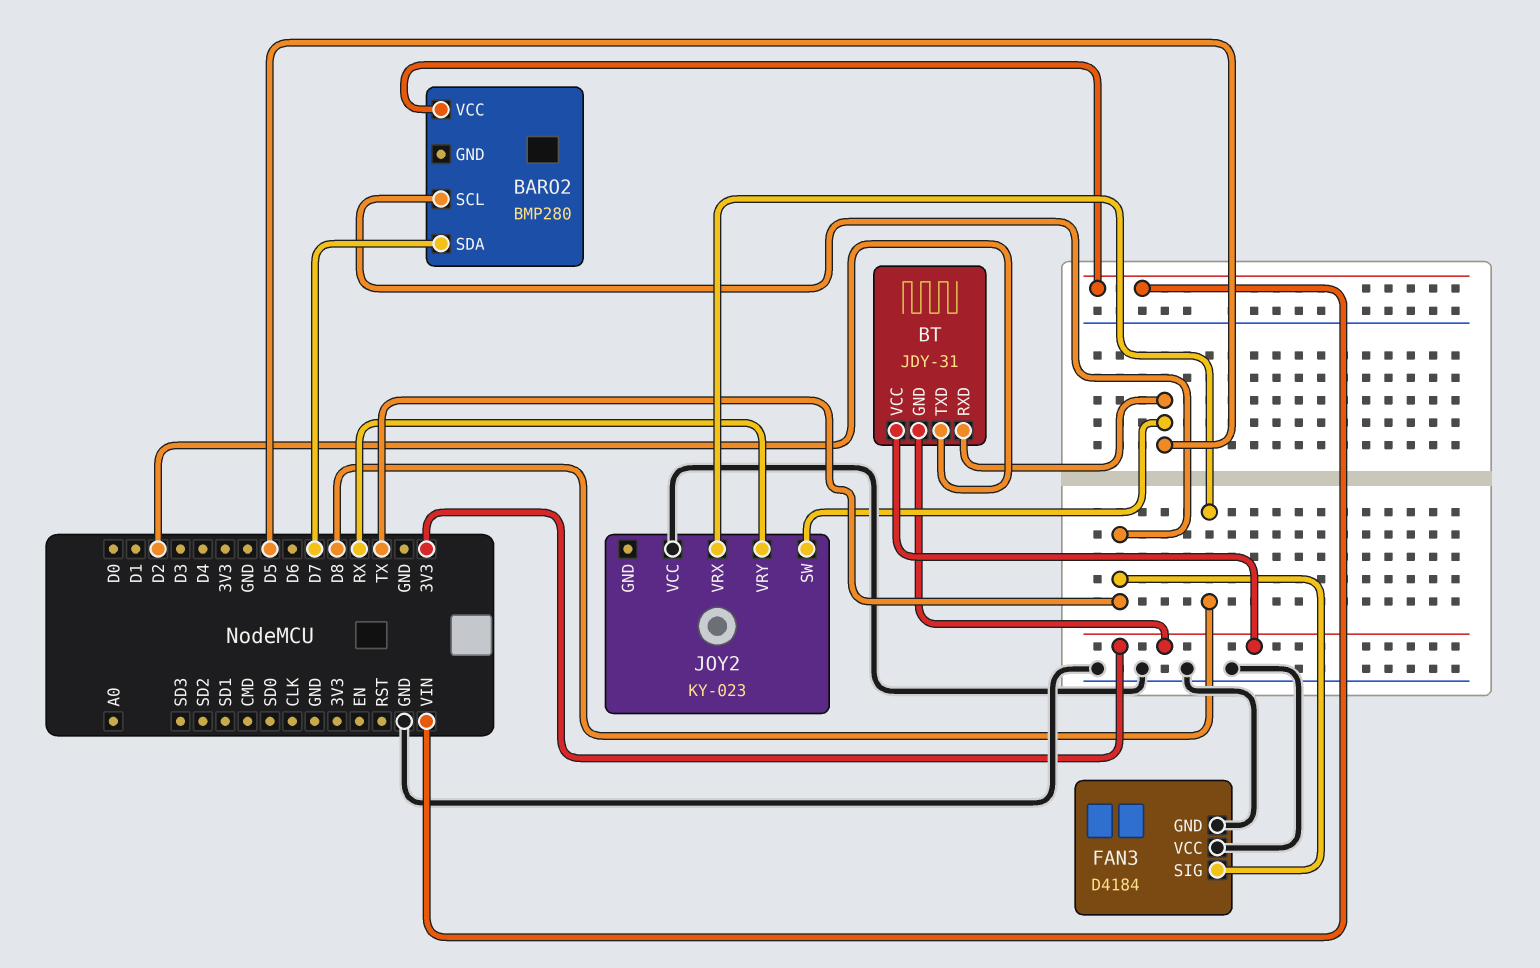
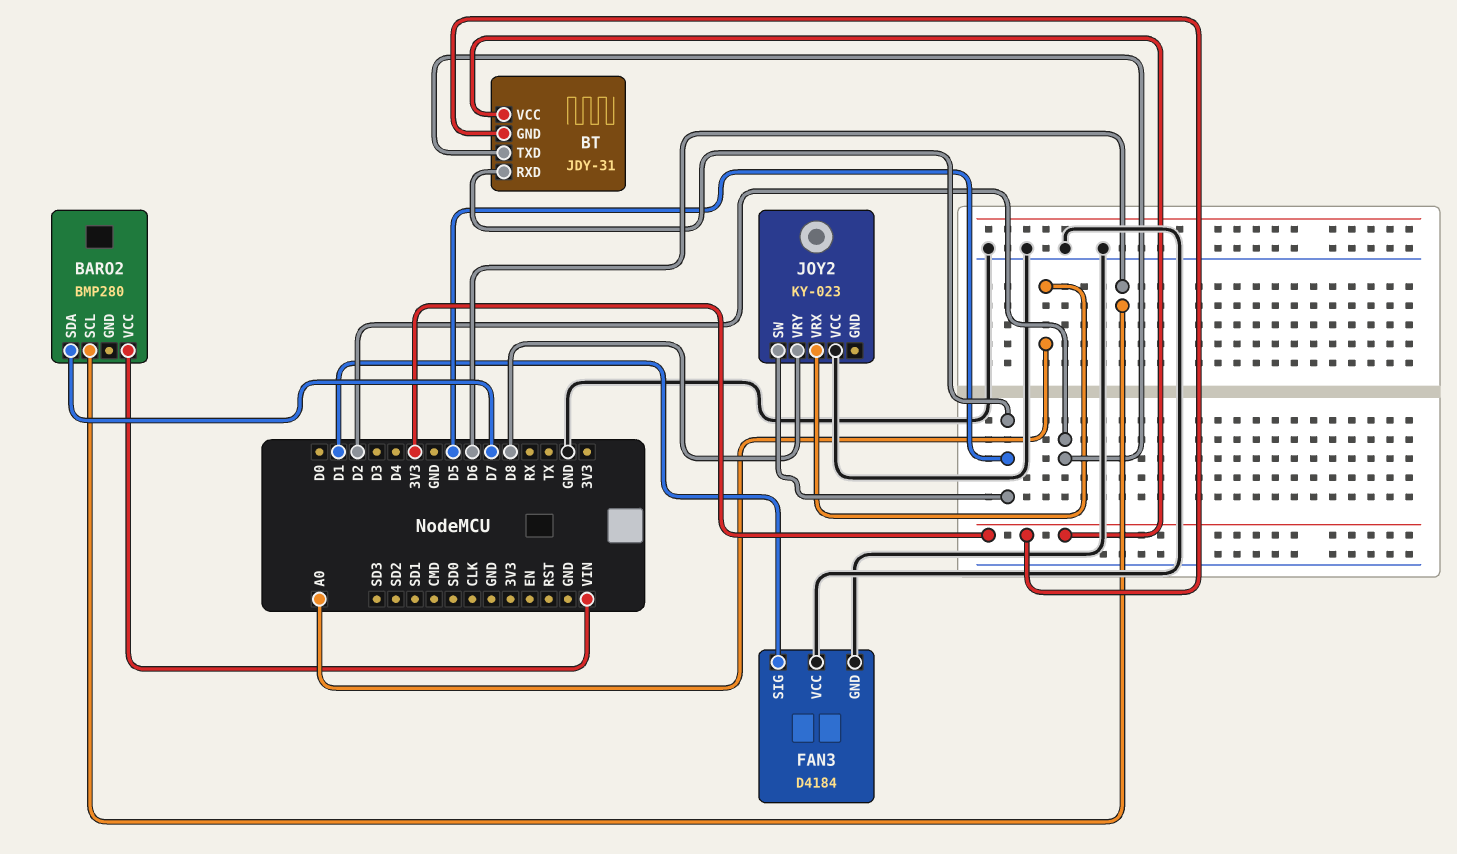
BARO2 pin SCL: TX -> D6
FAN3 pin SIG: TX -> D1
JOY2 pin VRX: D8 -> A0
JOY2 pin VRY: RX -> D8

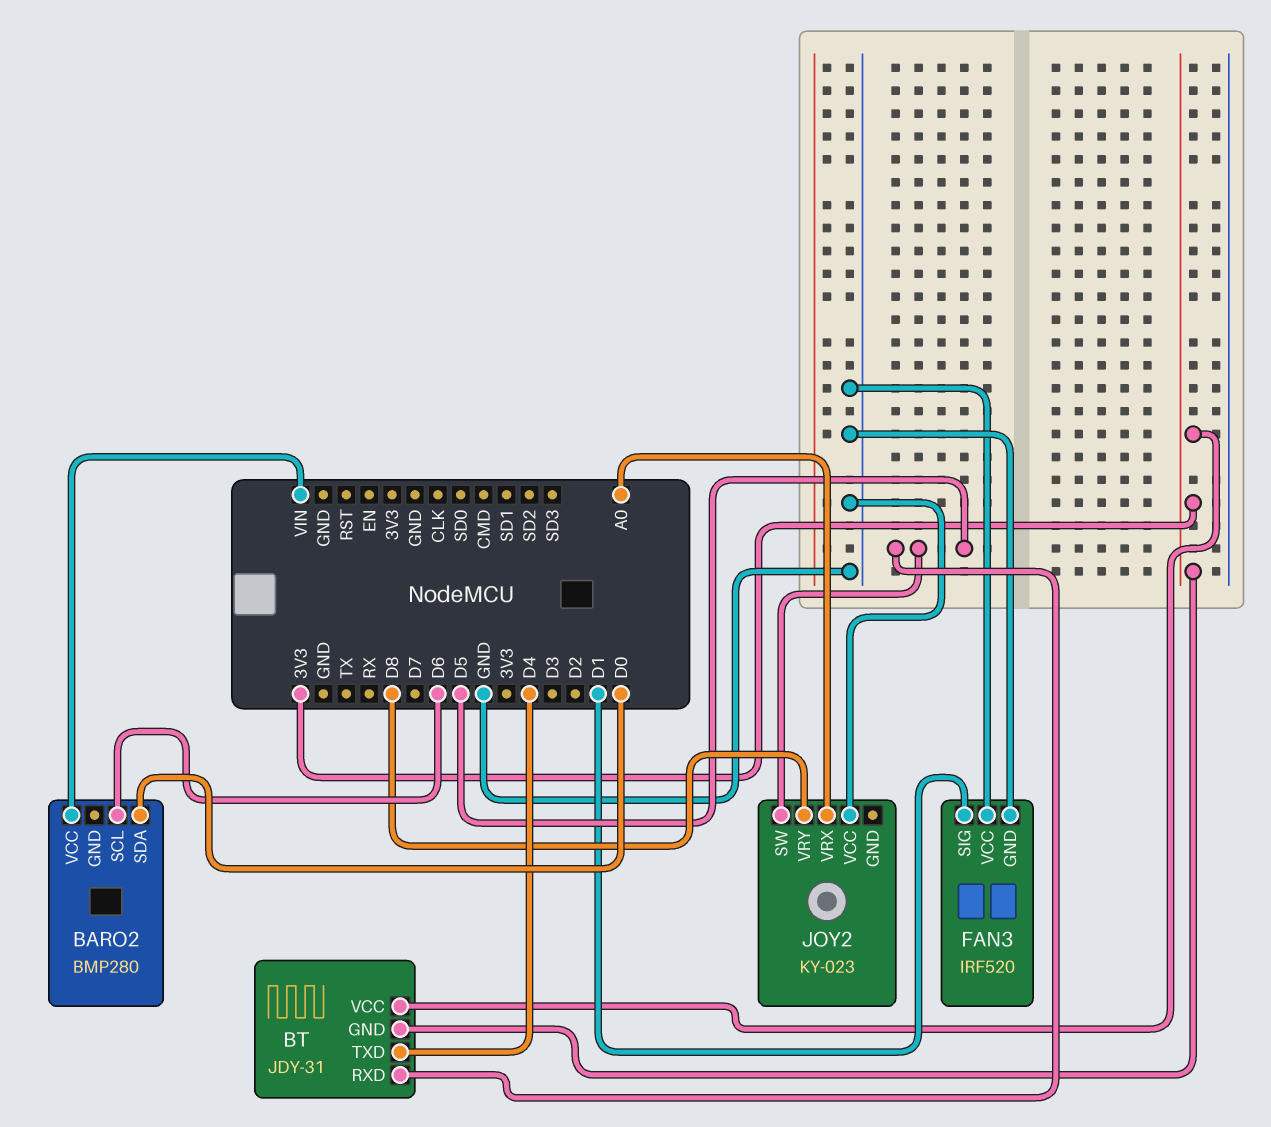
BARO2 pin SDA: D7 -> D0
BT pin TXD: D2 -> D4
FAN3: D4184 -> IRF520

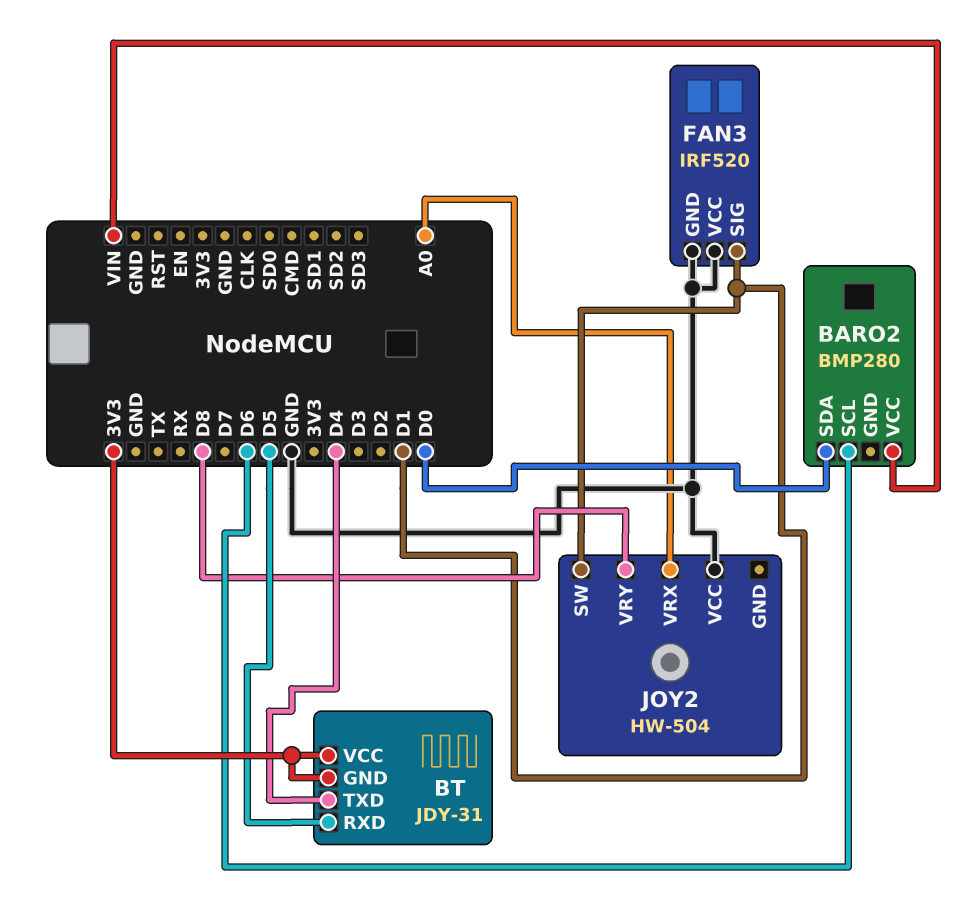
JOY2: KY-023 -> HW-504
JOY2 pin SW: D5 -> D1

